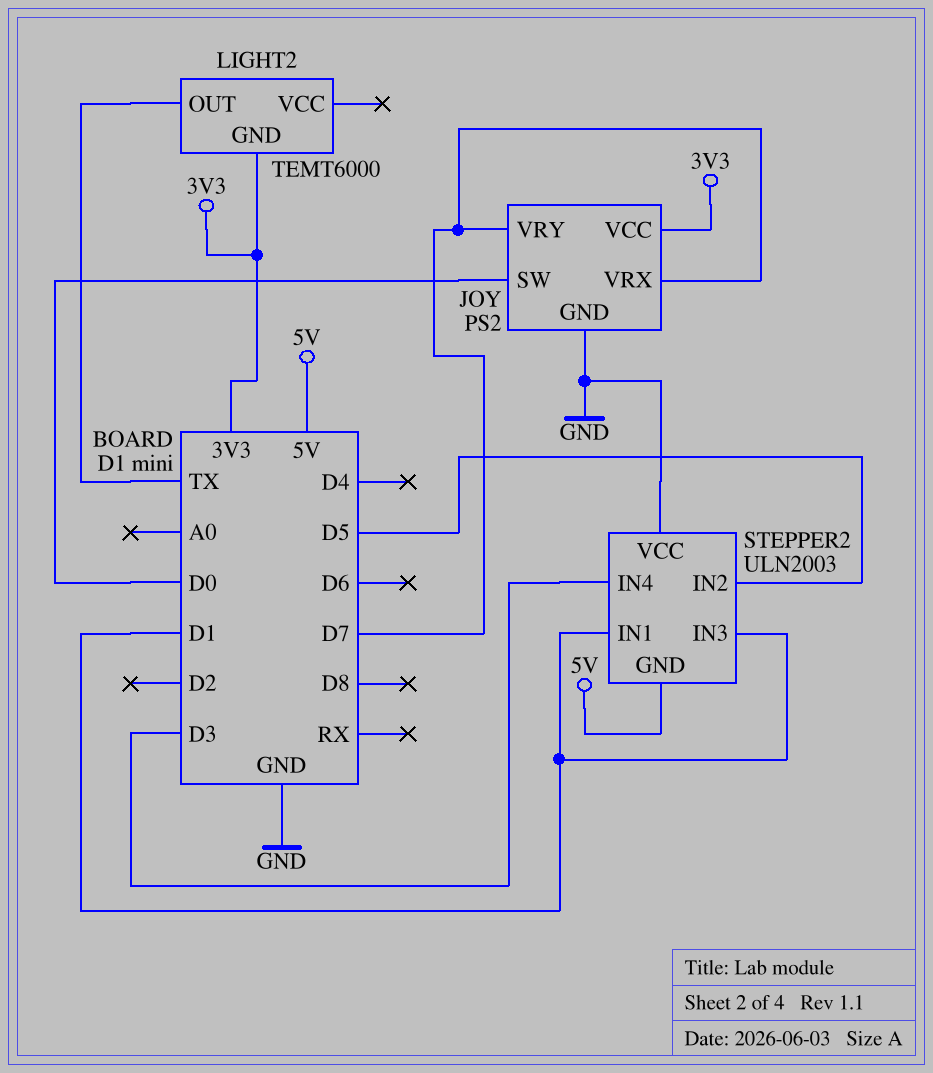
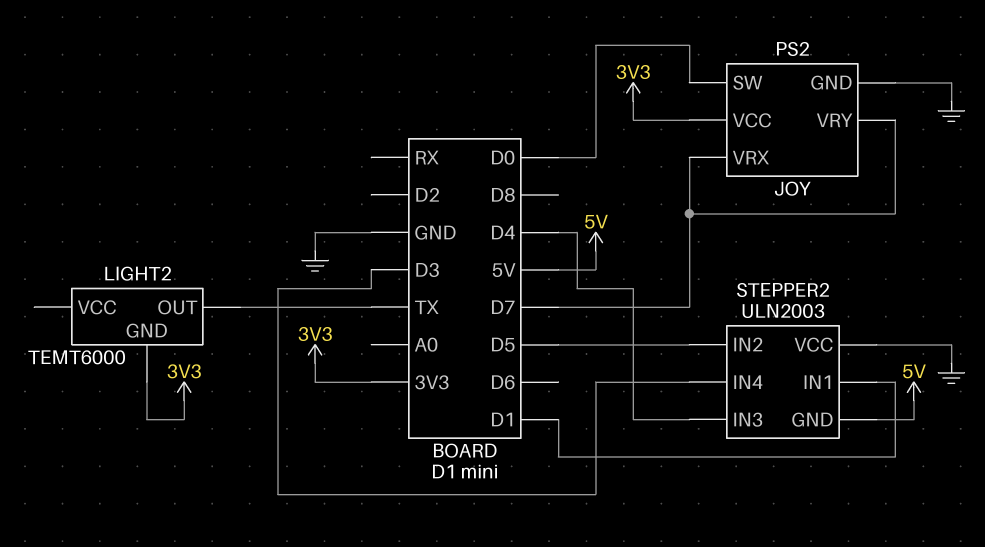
STEPPER2 pin IN3: D1 -> D4

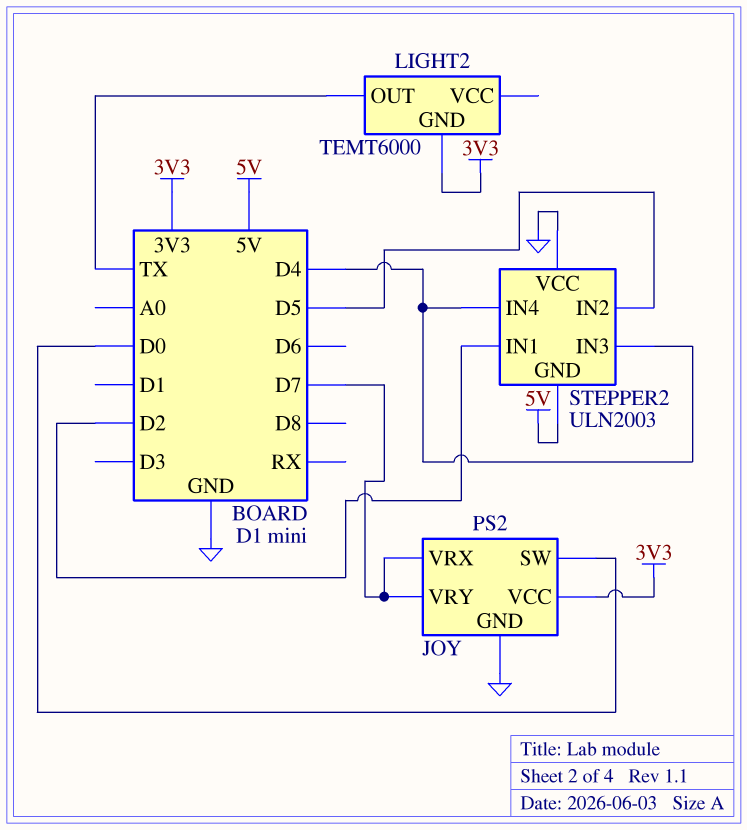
STEPPER2 pin IN1: D1 -> D2
STEPPER2 pin IN4: D3 -> D4

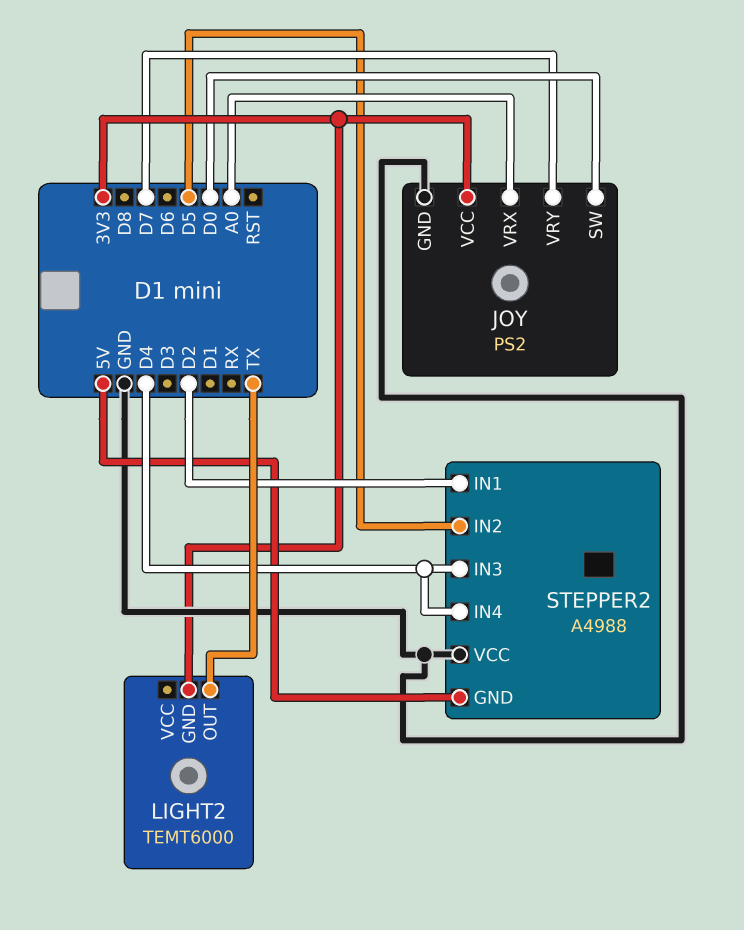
JOY pin VRX: D7 -> A0
STEPPER2: ULN2003 -> A4988

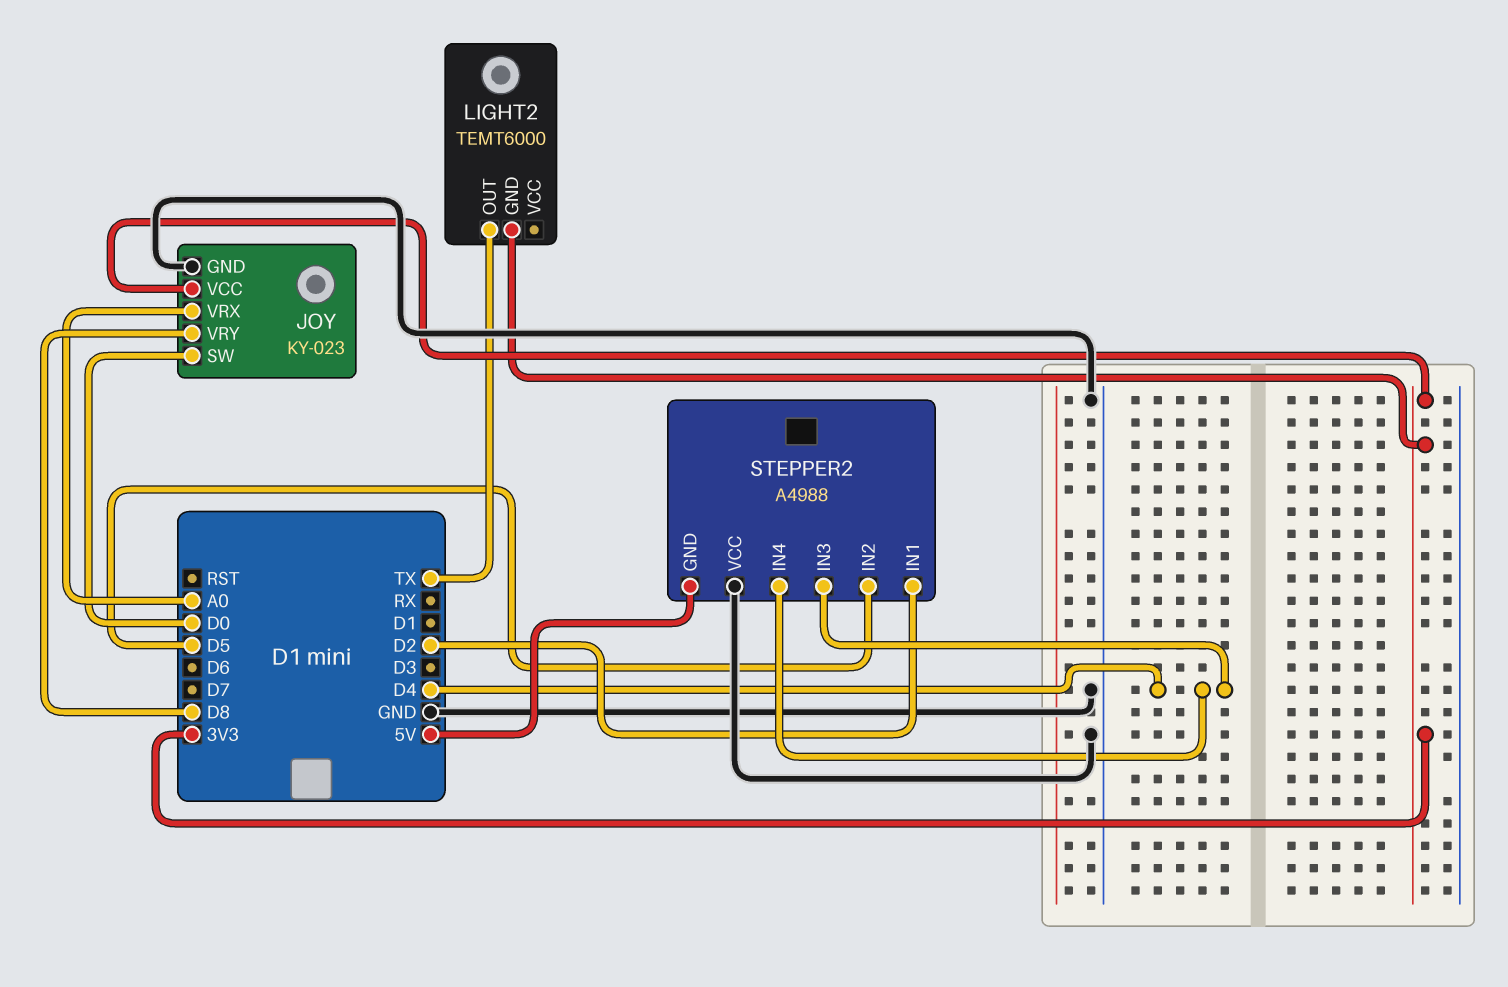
JOY: PS2 -> KY-023
JOY pin VRY: D7 -> D8

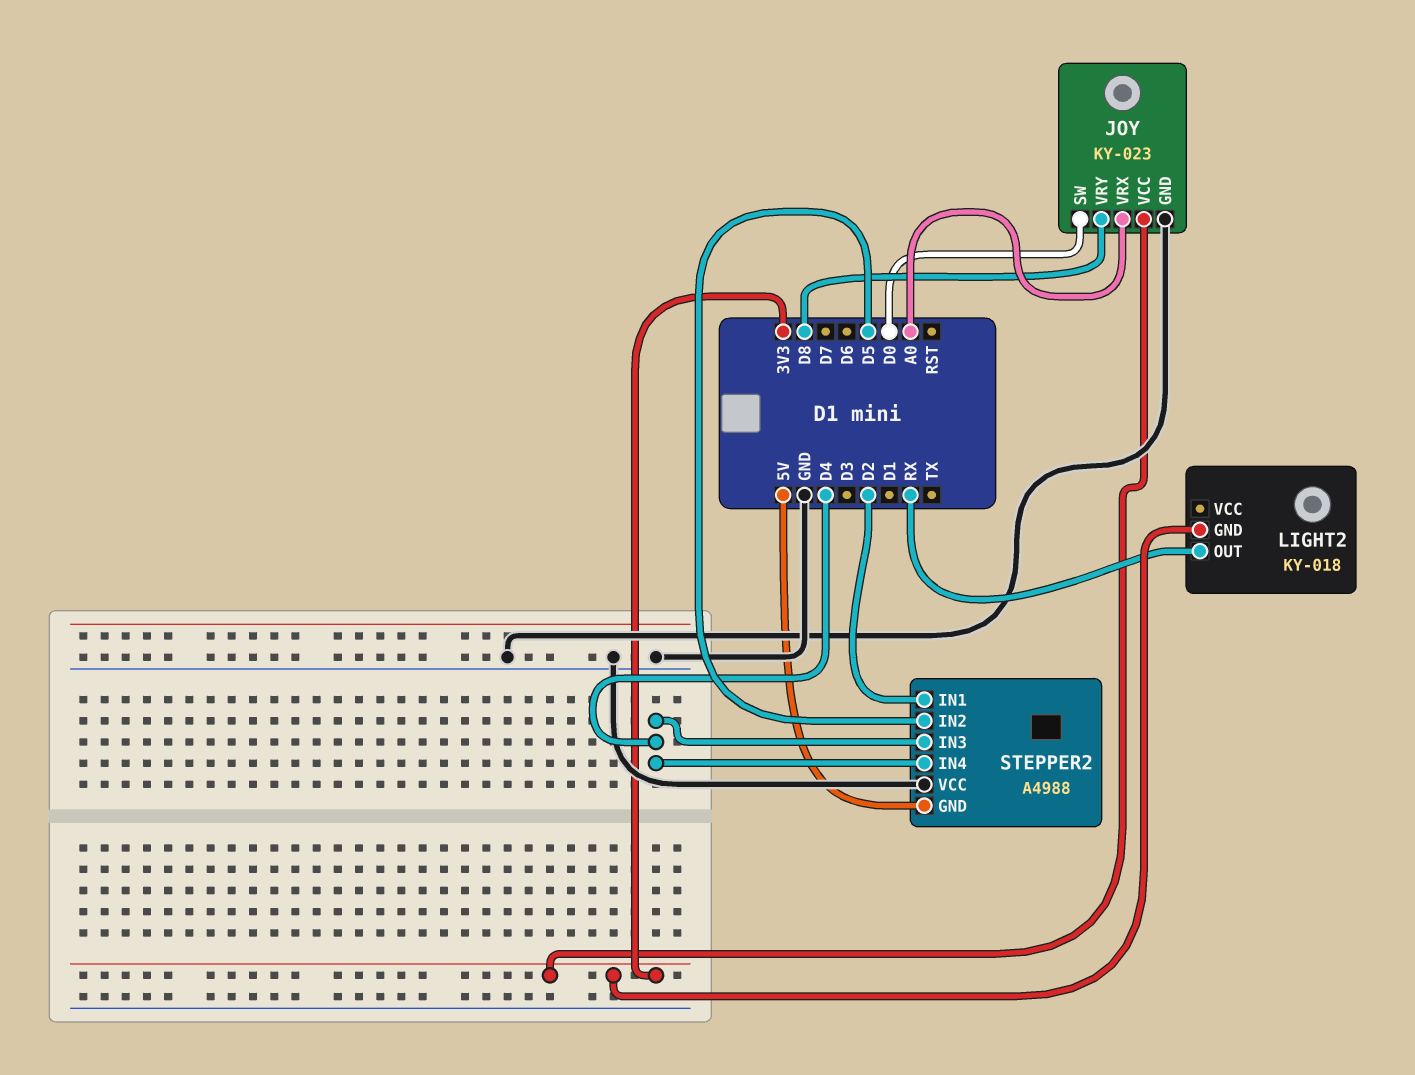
LIGHT2: TEMT6000 -> KY-018
LIGHT2 pin OUT: TX -> RX

